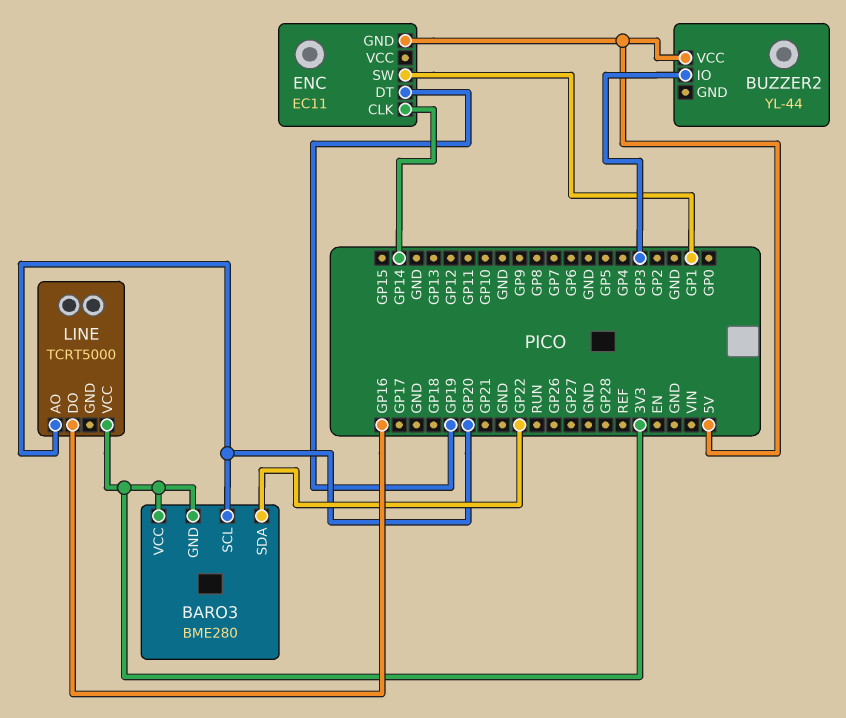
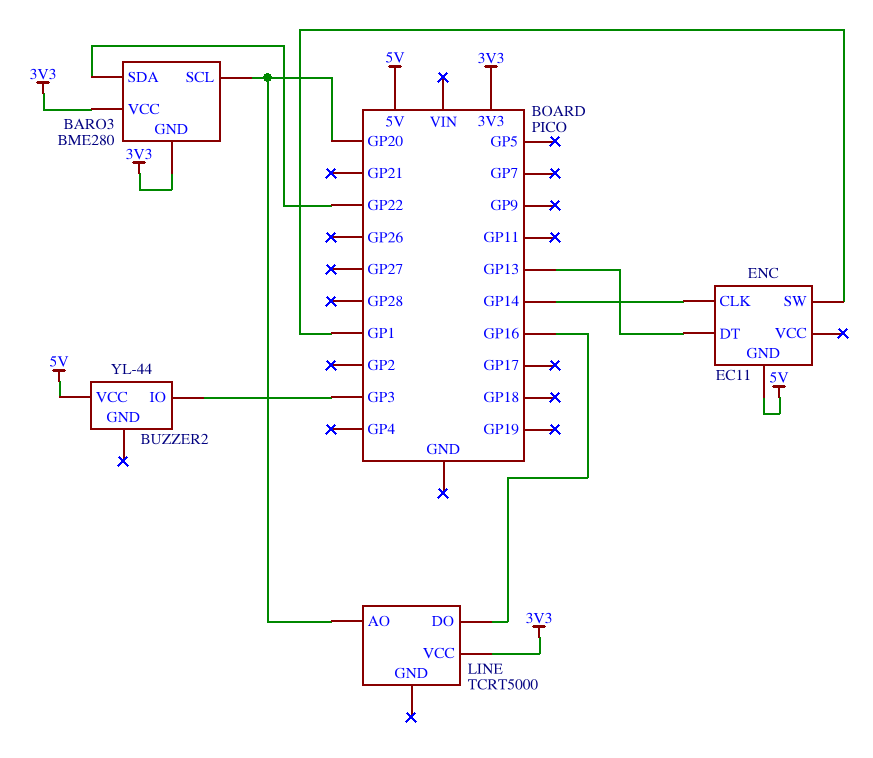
ENC pin DT: GP19 -> GP13

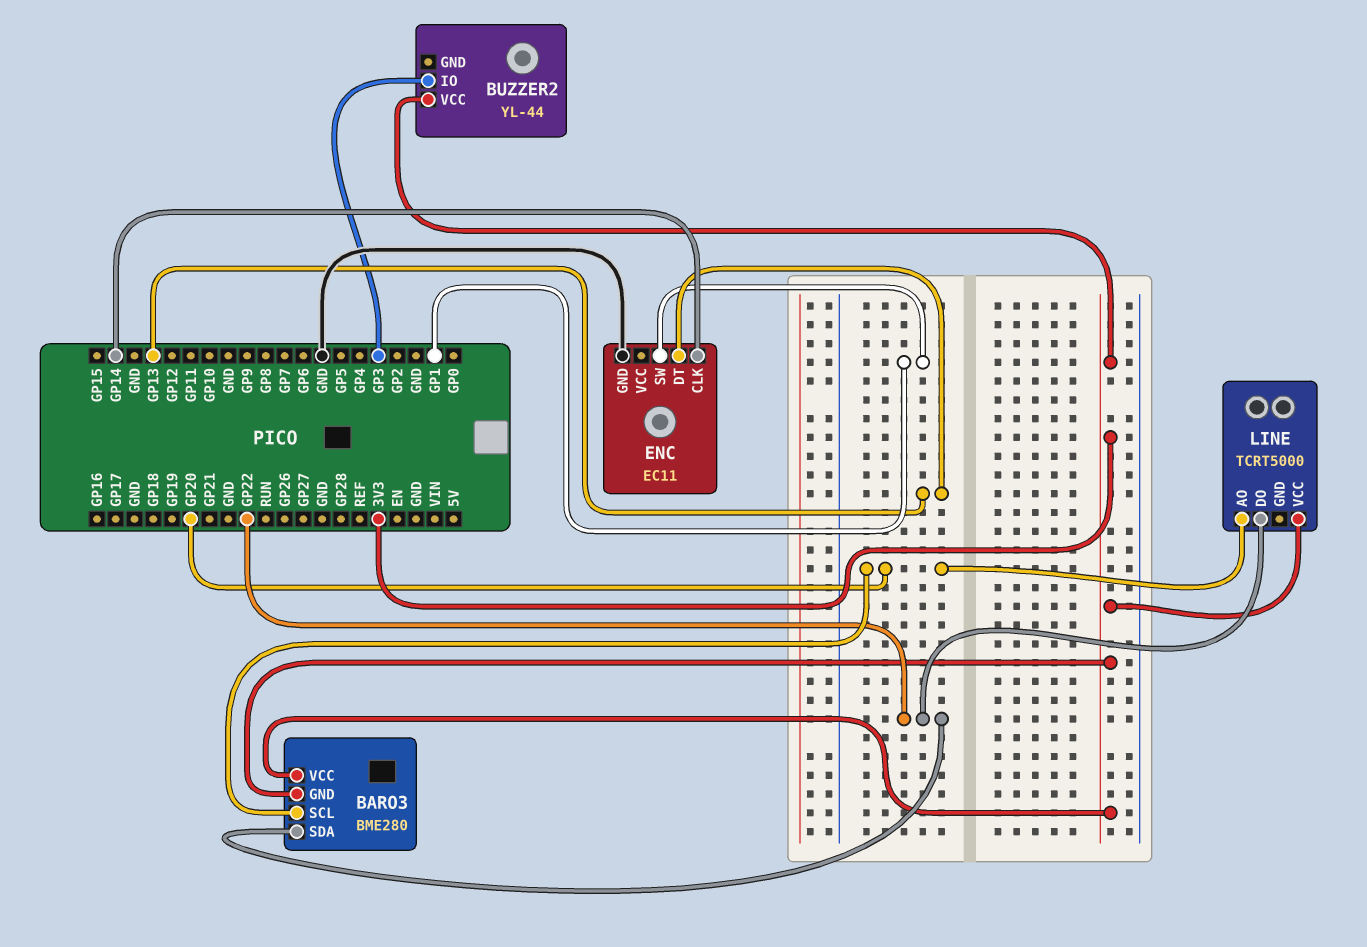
BUZZER2 pin VCC: 5V -> 3V3
ENC pin GND: 5V -> GND
LINE pin DO: GP16 -> GP22

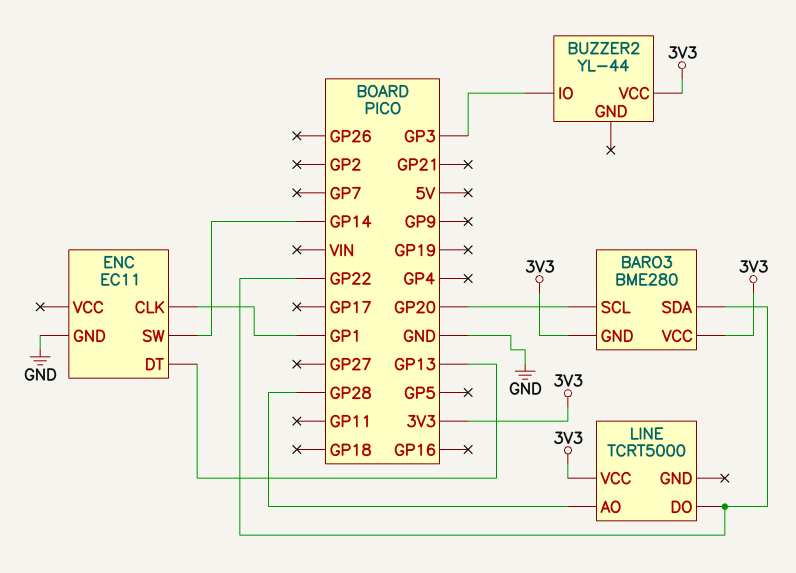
ENC pin CLK: GP14 -> GP1
ENC pin SW: GP1 -> GP14
LINE pin AO: GP20 -> GP28

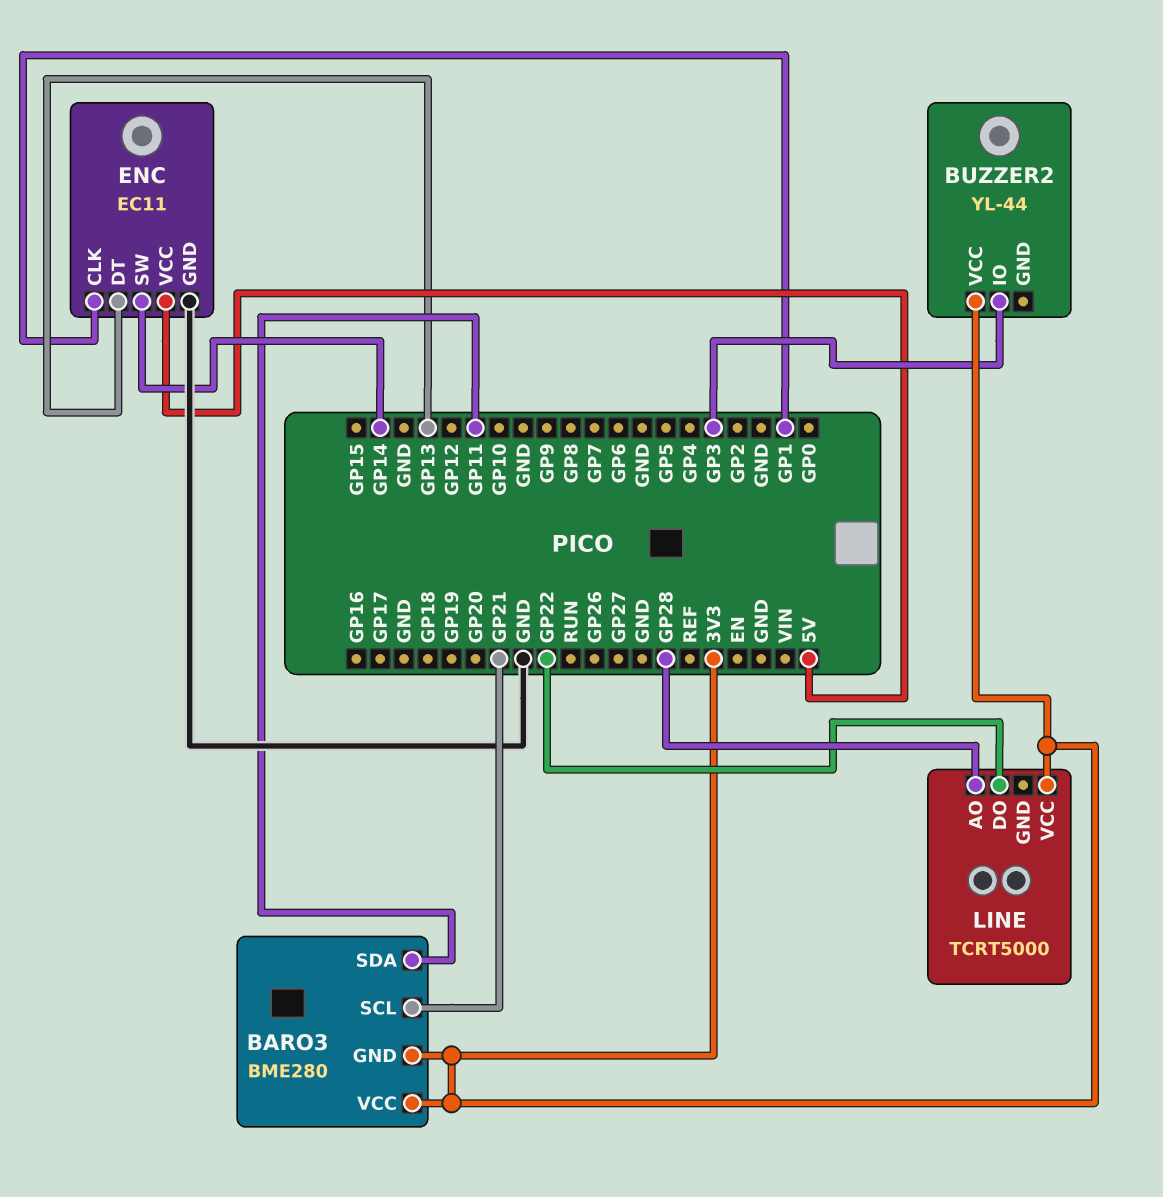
BARO3 pin SCL: GP20 -> GP21
BARO3 pin SDA: GP22 -> GP11
ENC pin VCC: none -> 5V

